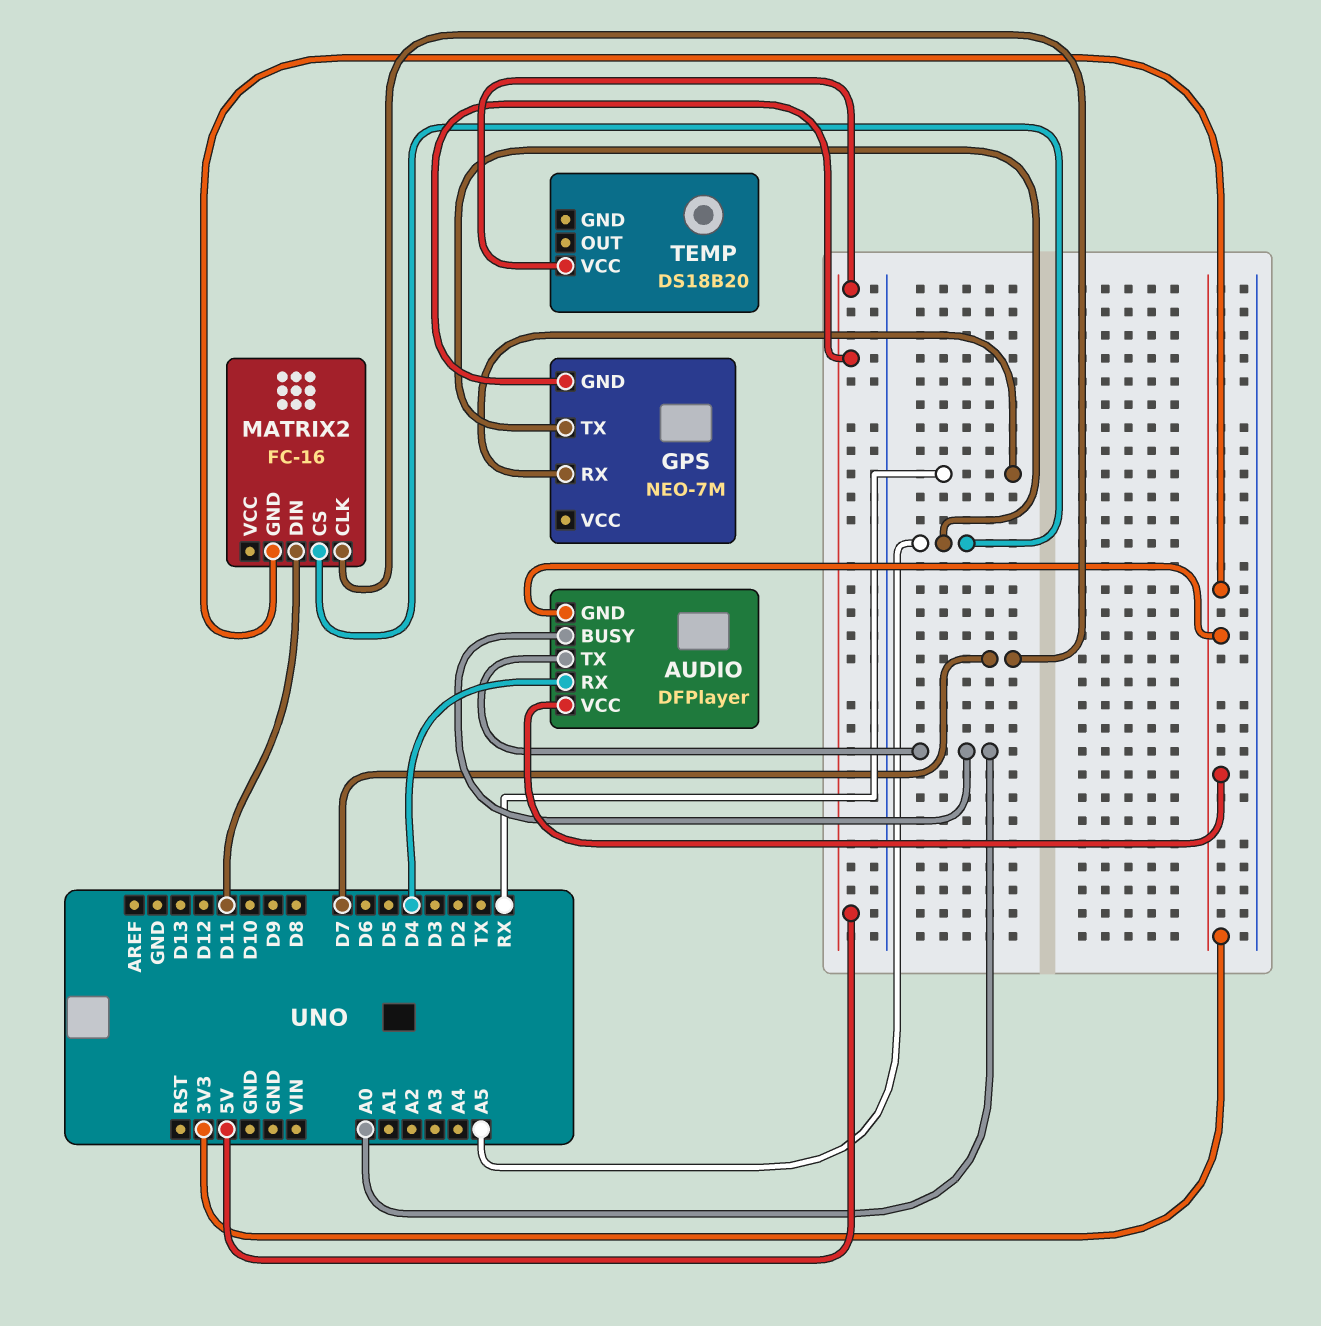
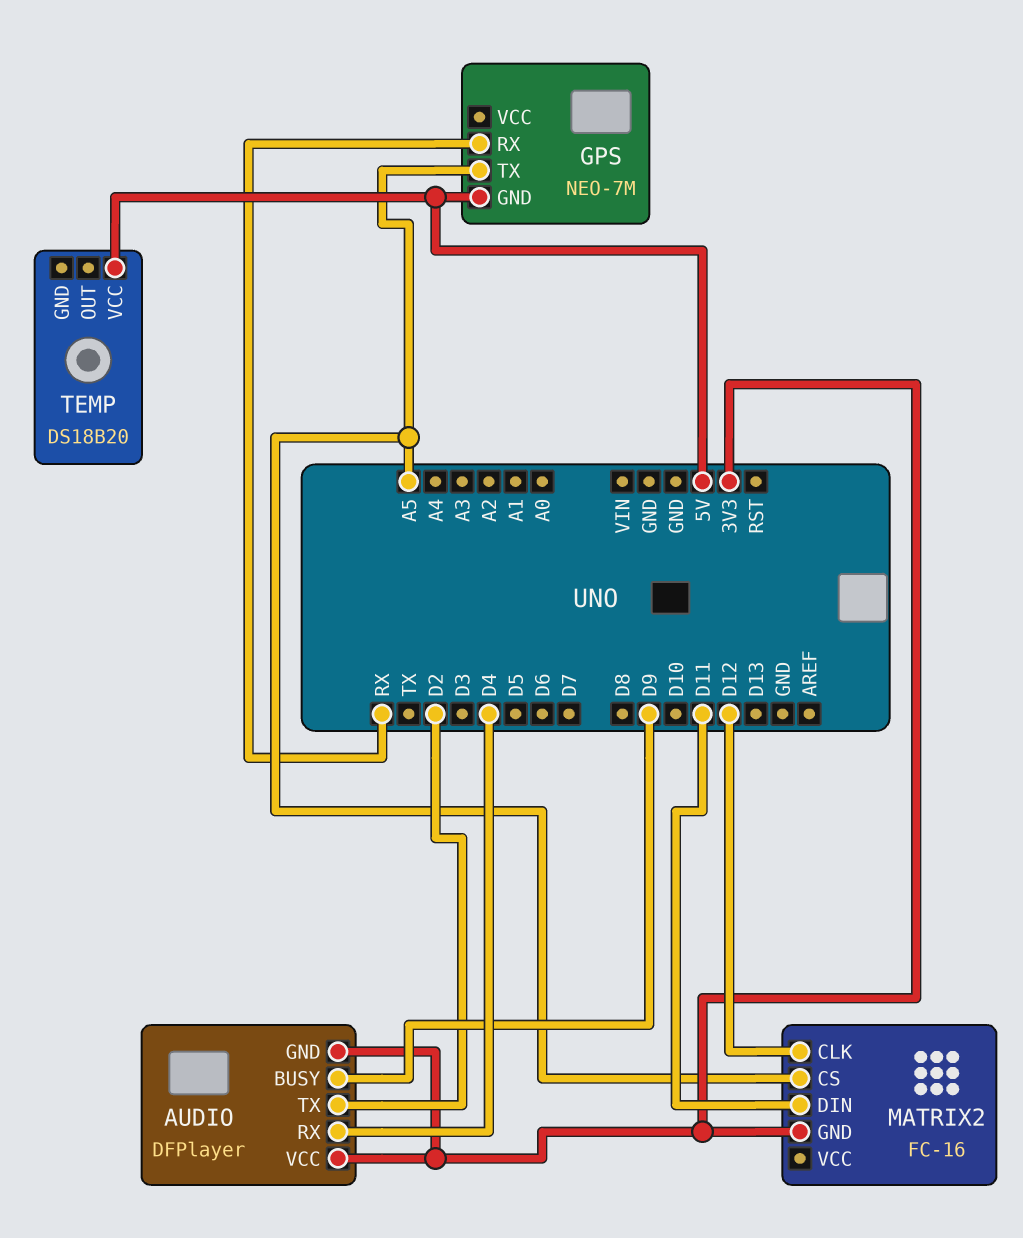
AUDIO pin BUSY: A0 -> D9
AUDIO pin TX: A0 -> D2
MATRIX2 pin CLK: D7 -> D12

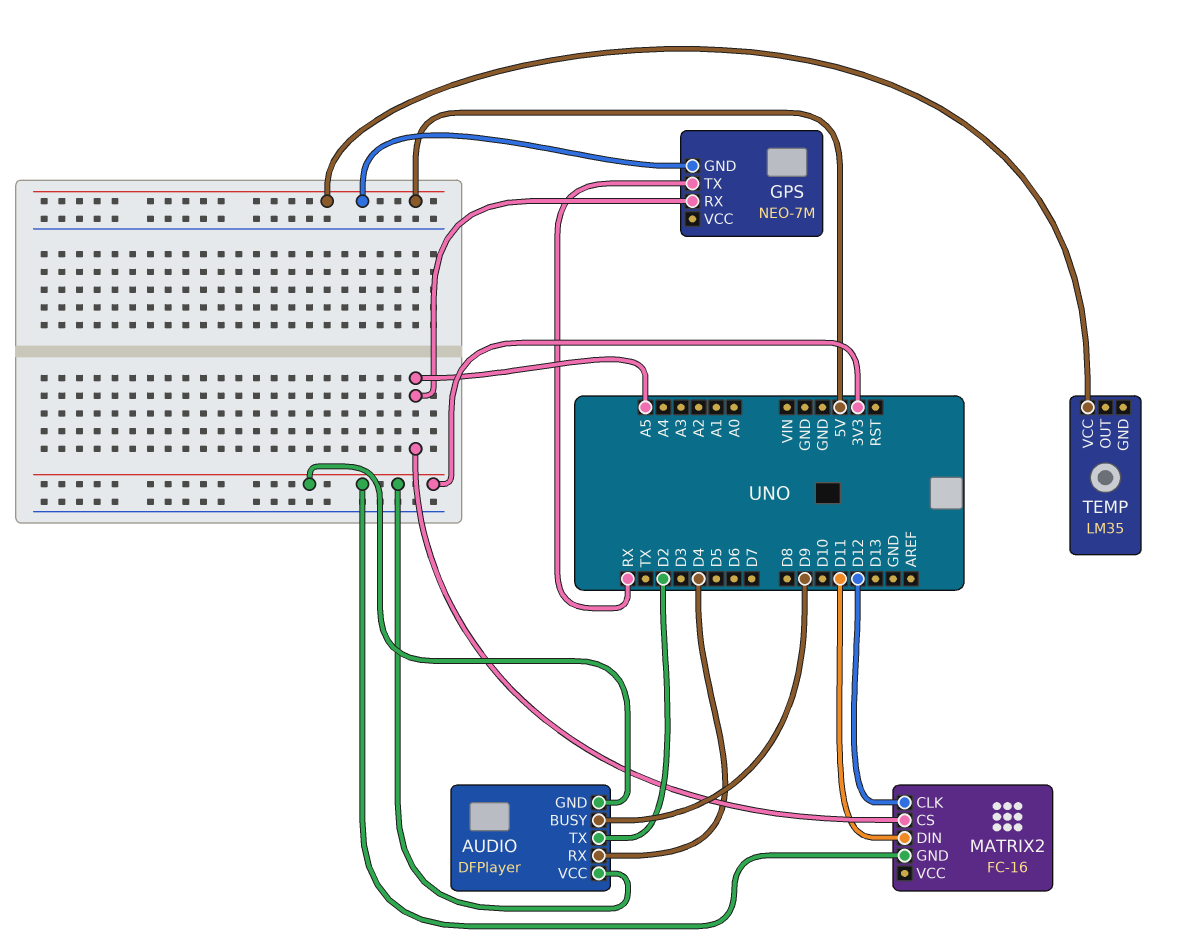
GPS pin RX: RX -> A5
GPS pin TX: A5 -> RX
TEMP: DS18B20 -> LM35

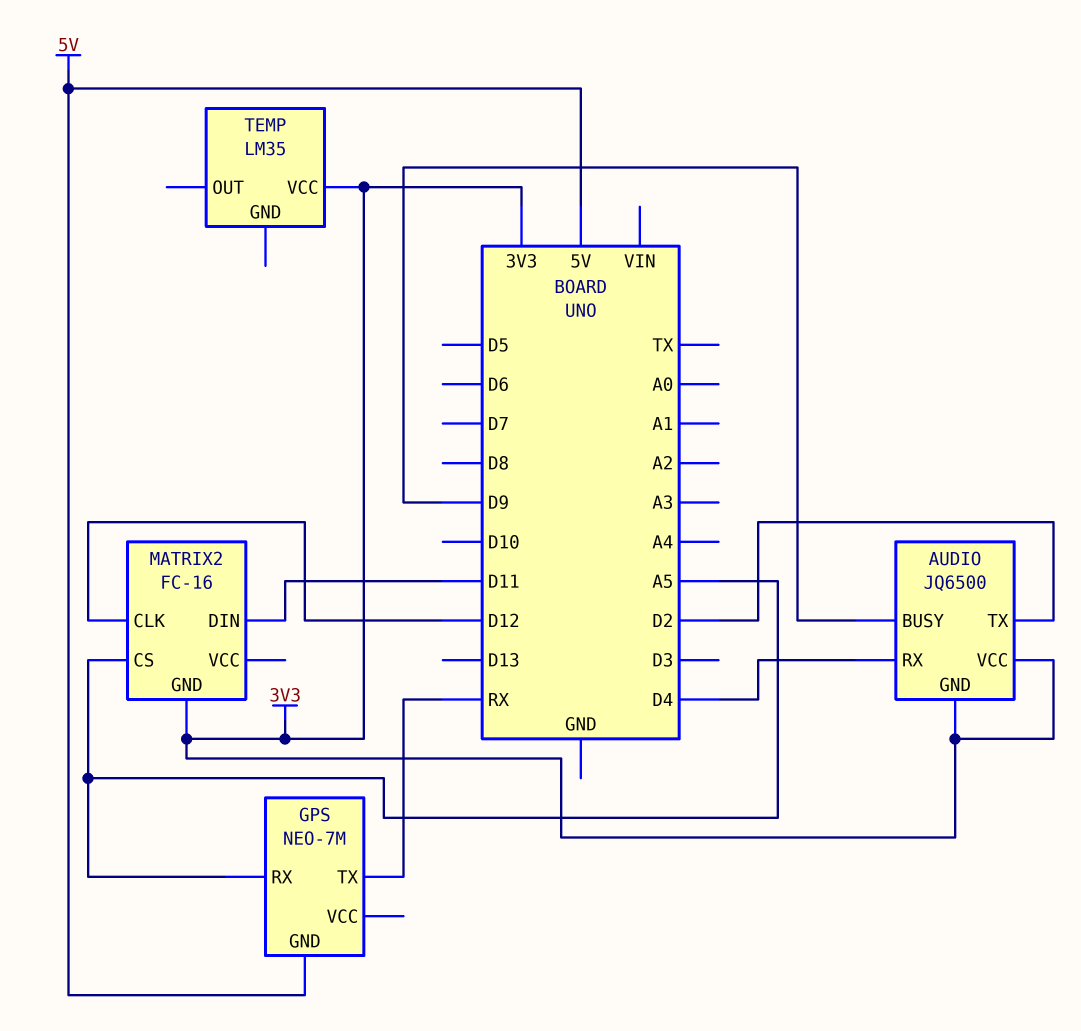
AUDIO: DFPlayer -> JQ6500
TEMP pin VCC: 5V -> 3V3

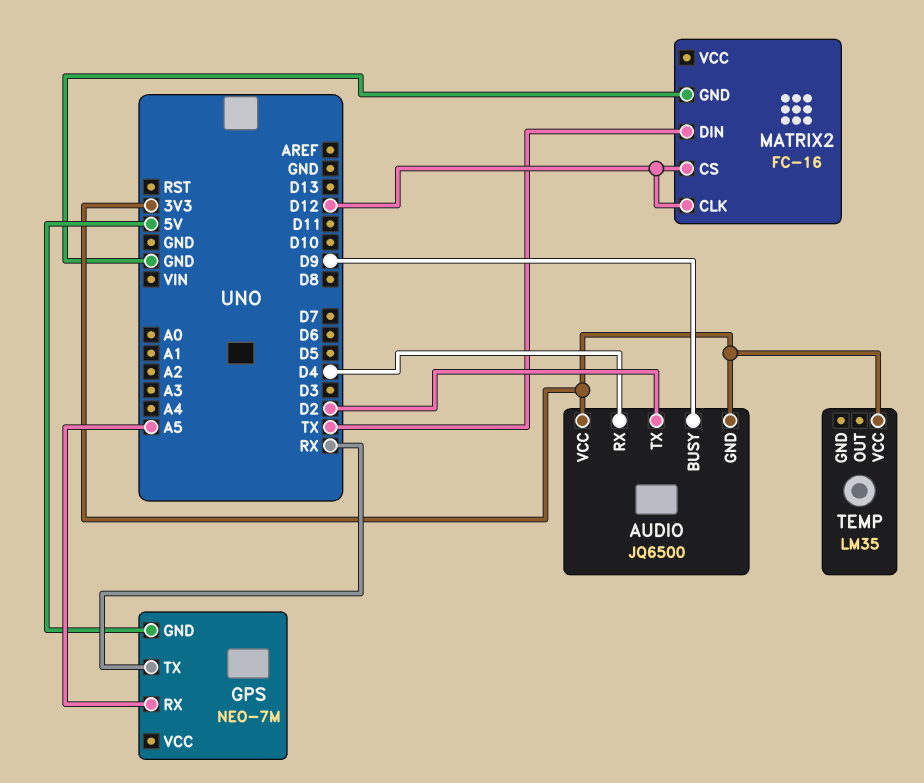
MATRIX2 pin CS: A5 -> D12
MATRIX2 pin DIN: D11 -> TX
MATRIX2 pin GND: 3V3 -> GND

